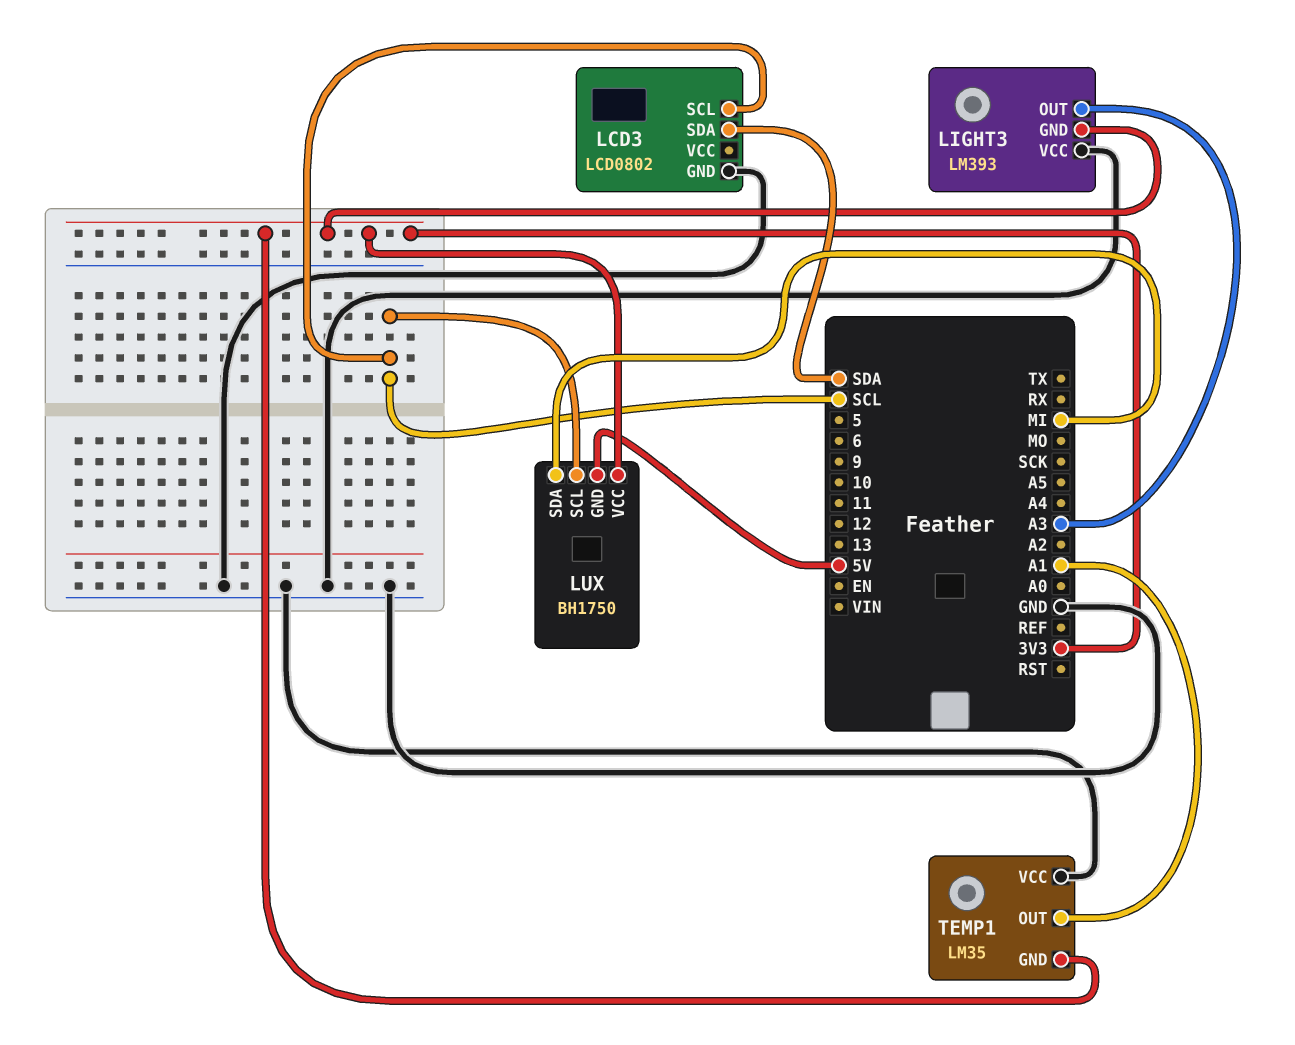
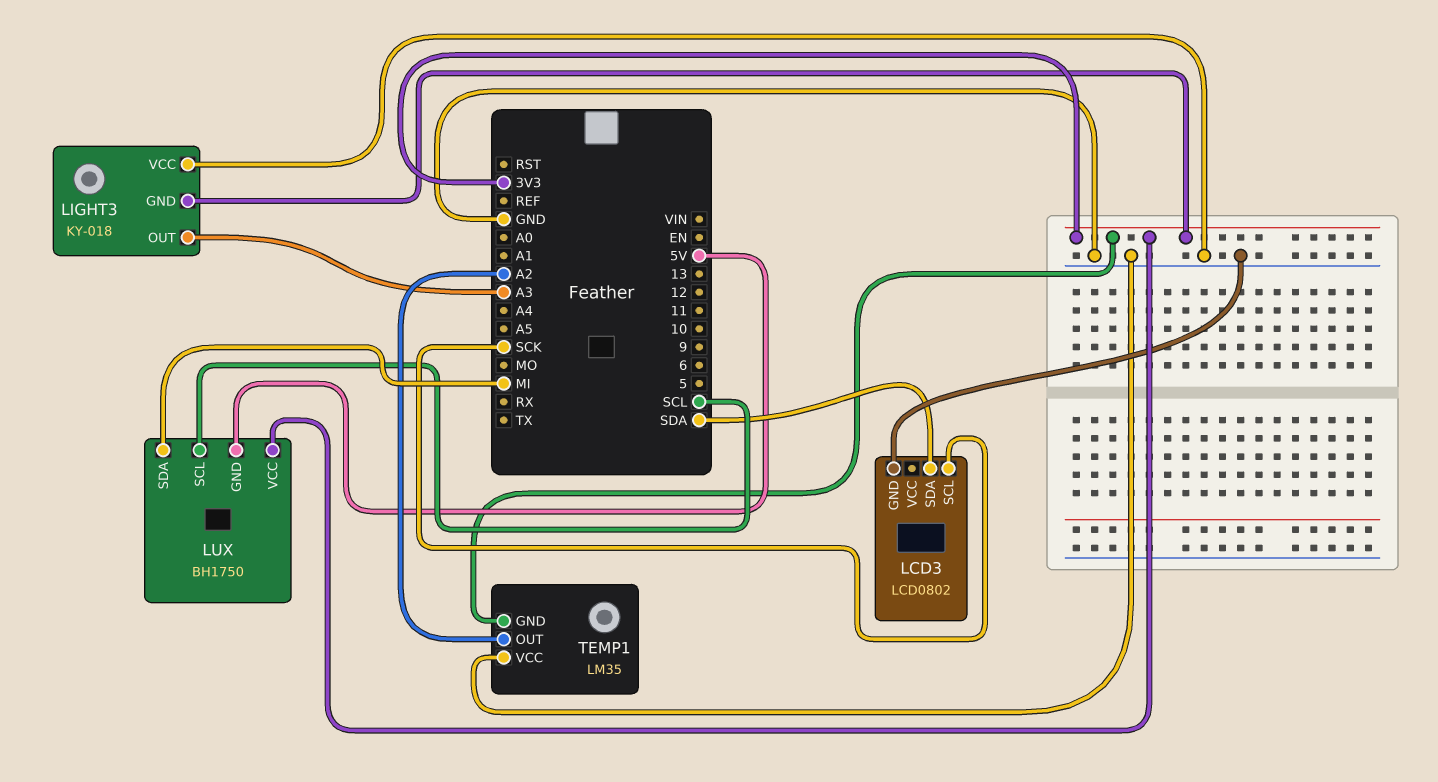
LCD3 pin SCL: SCL -> SCK
LIGHT3: LM393 -> KY-018
TEMP1 pin OUT: A1 -> A2

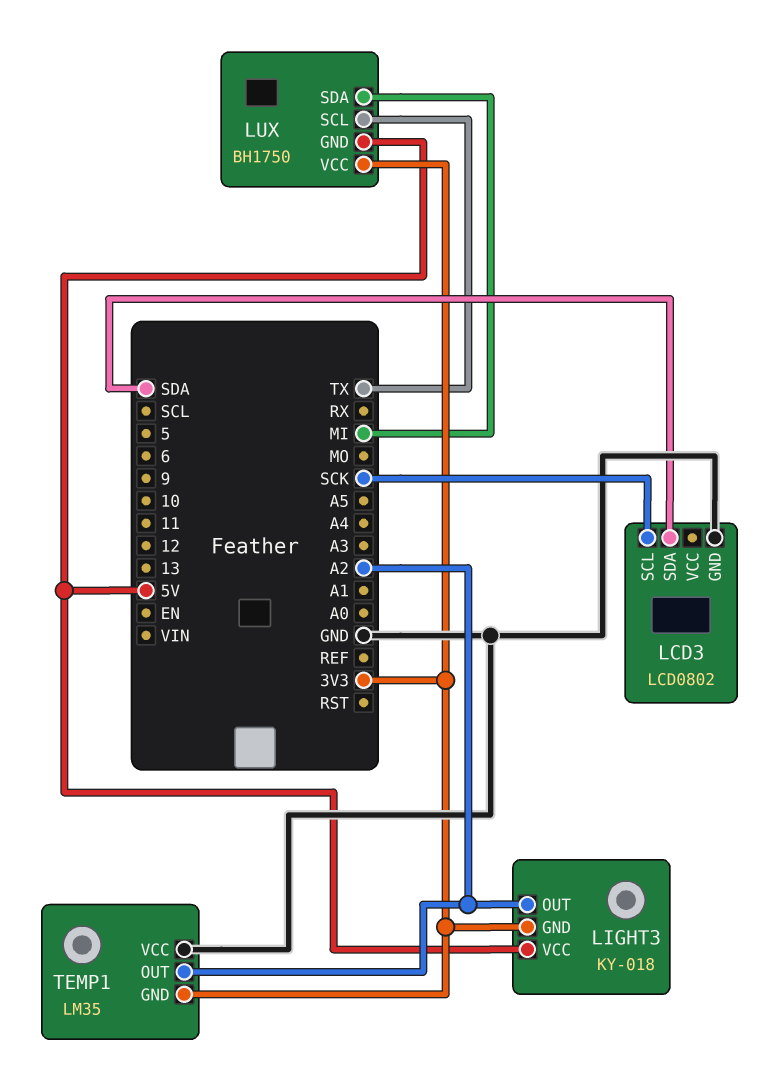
LIGHT3 pin OUT: A3 -> A2
LIGHT3 pin VCC: GND -> 5V
LUX pin SCL: SCL -> TX

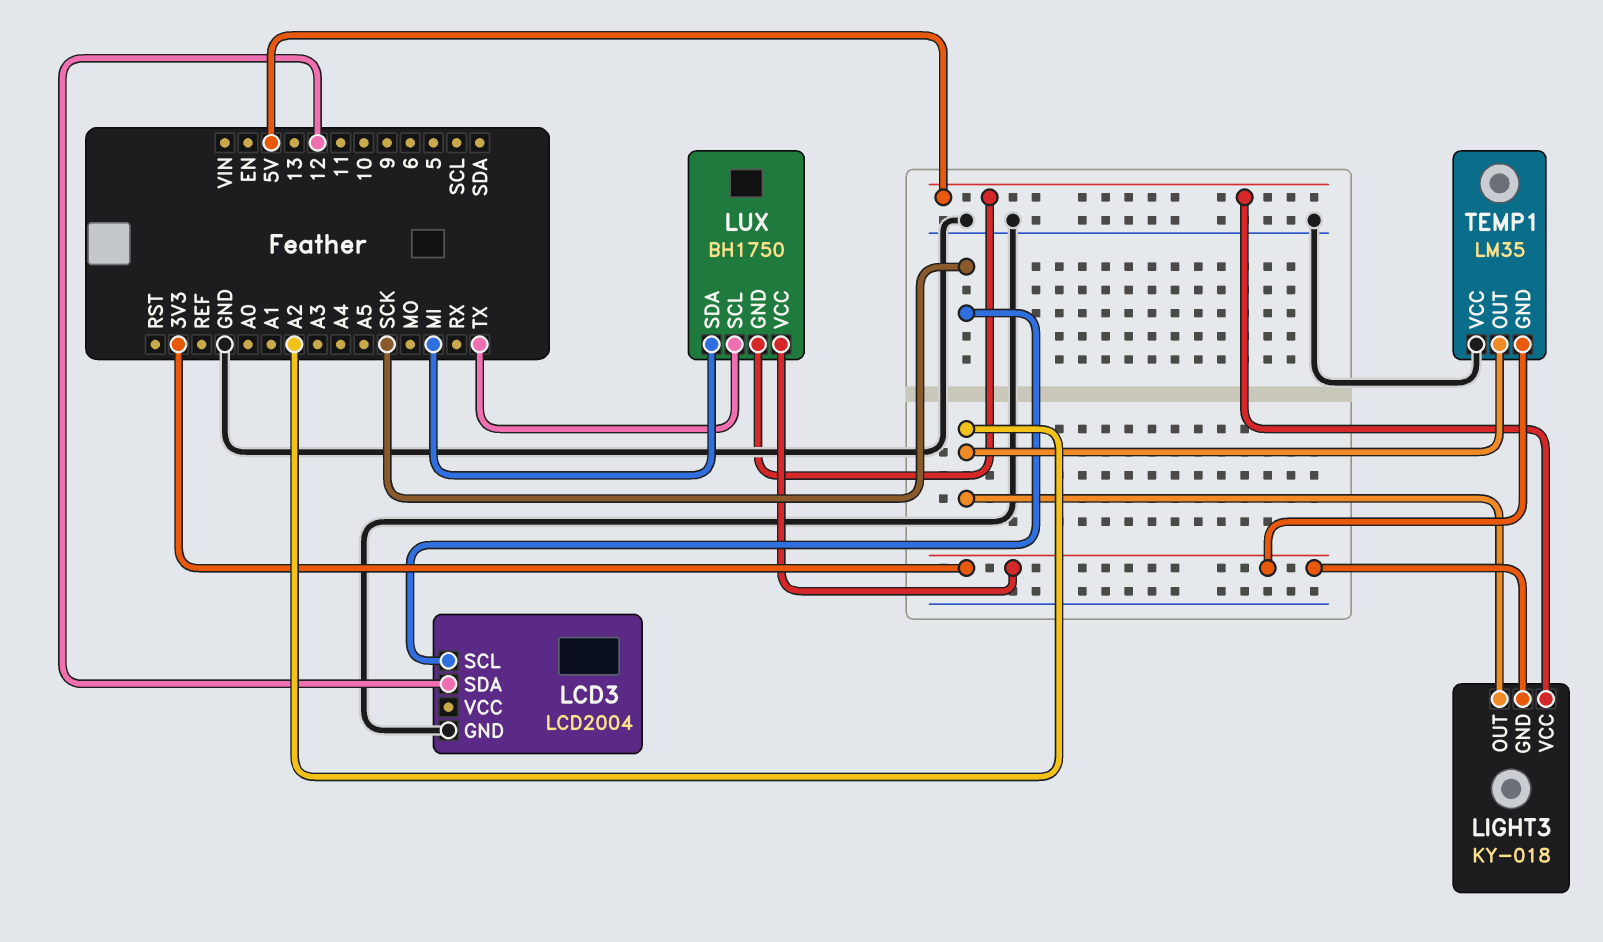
LCD3: LCD0802 -> LCD2004
LCD3 pin SDA: SDA -> 12

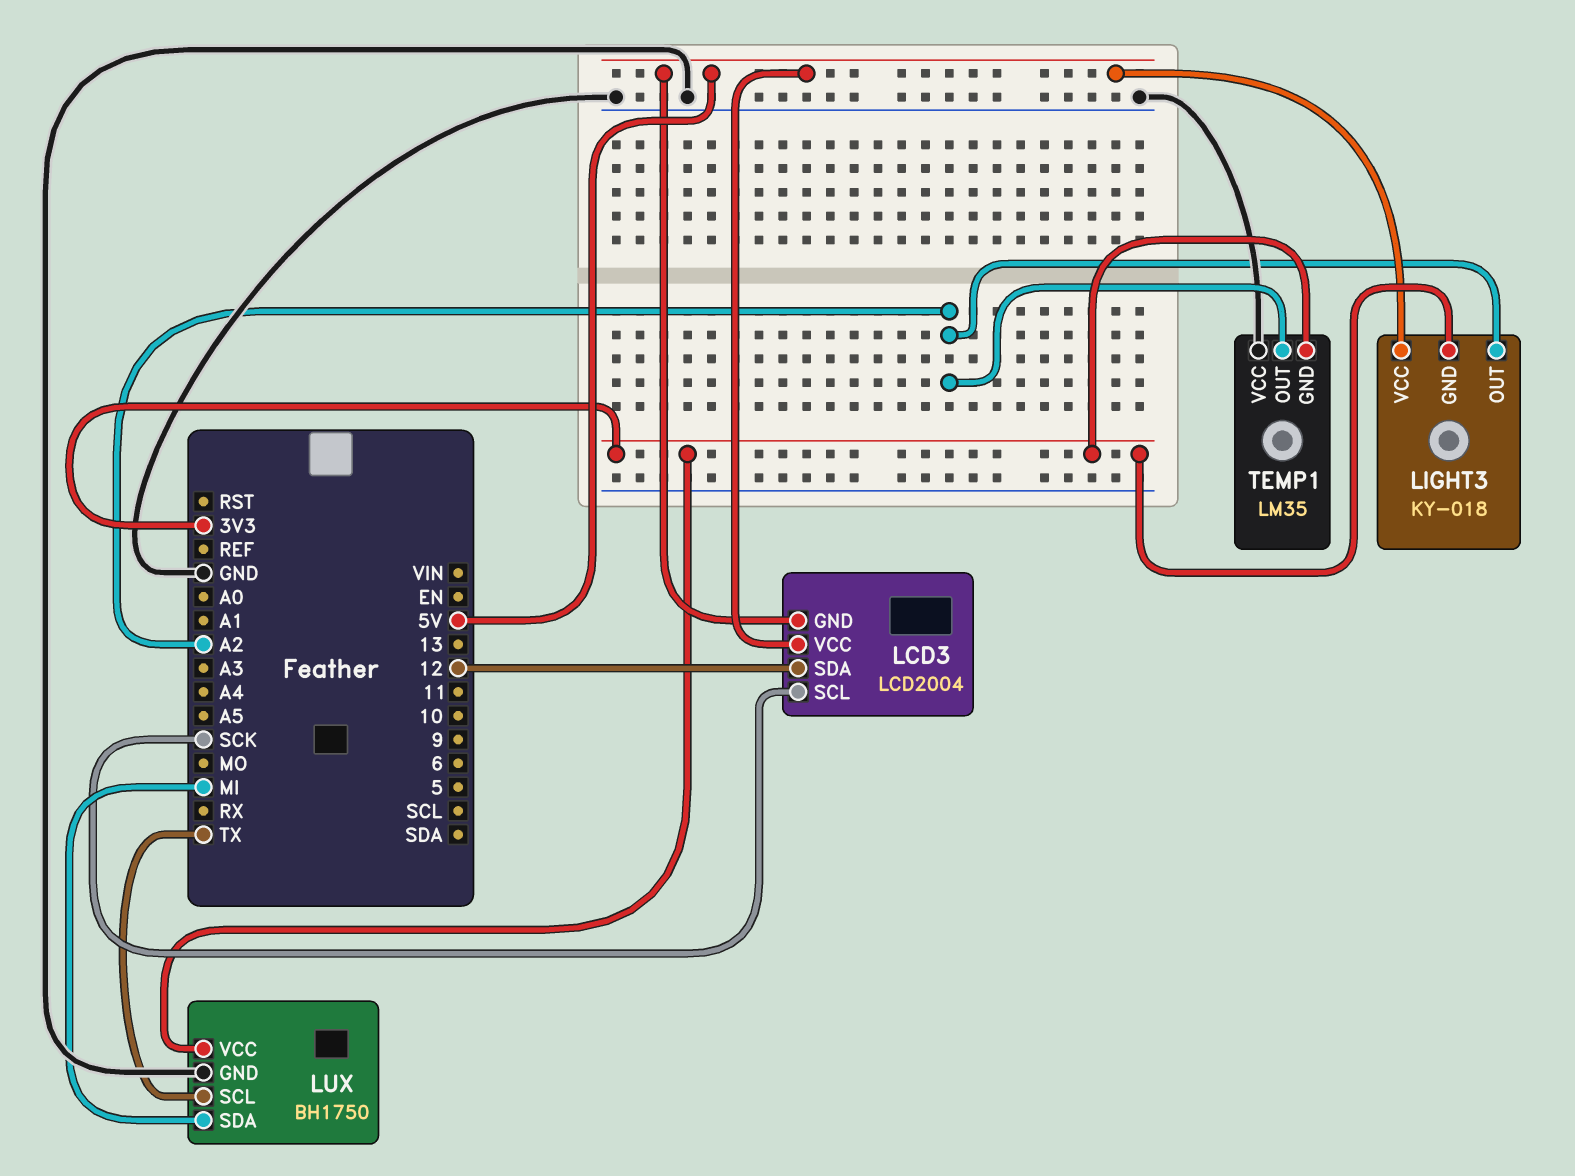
LCD3 pin GND: GND -> 5V
LCD3 pin VCC: none -> 5V
LUX pin GND: 5V -> GND

